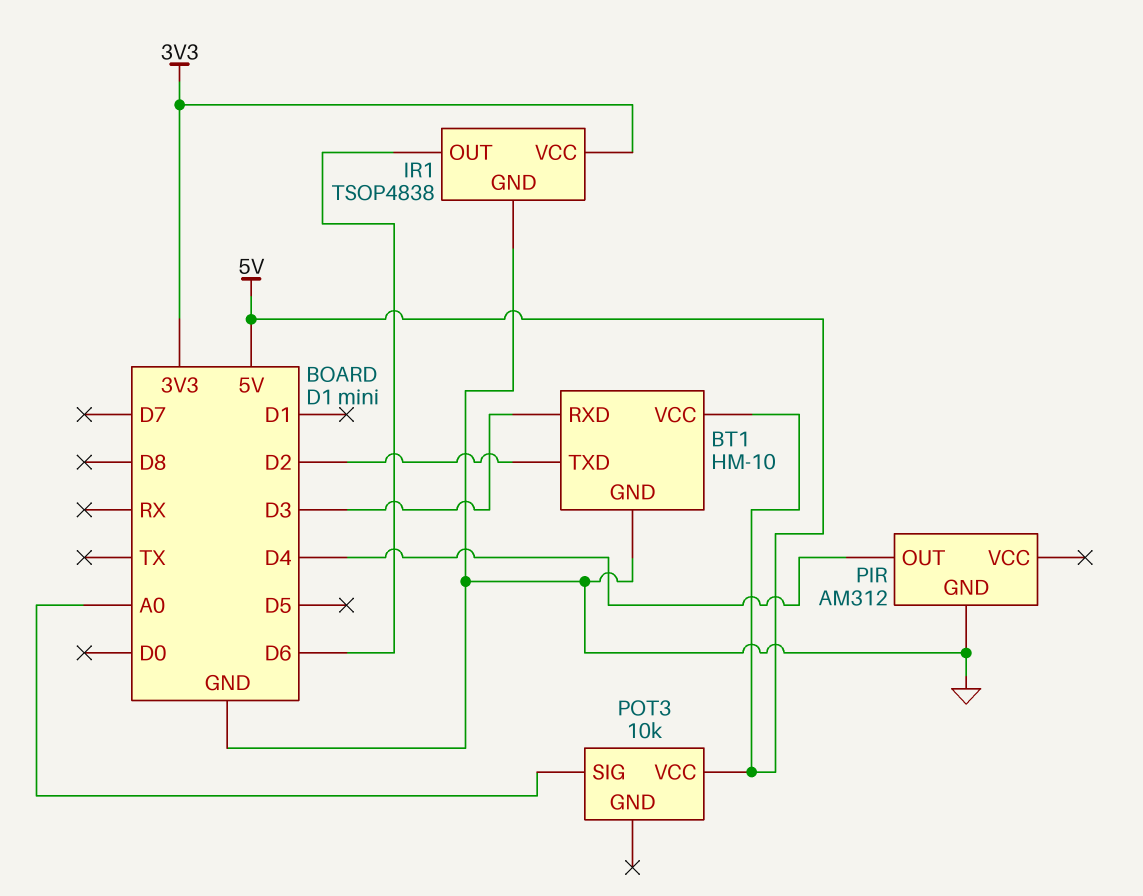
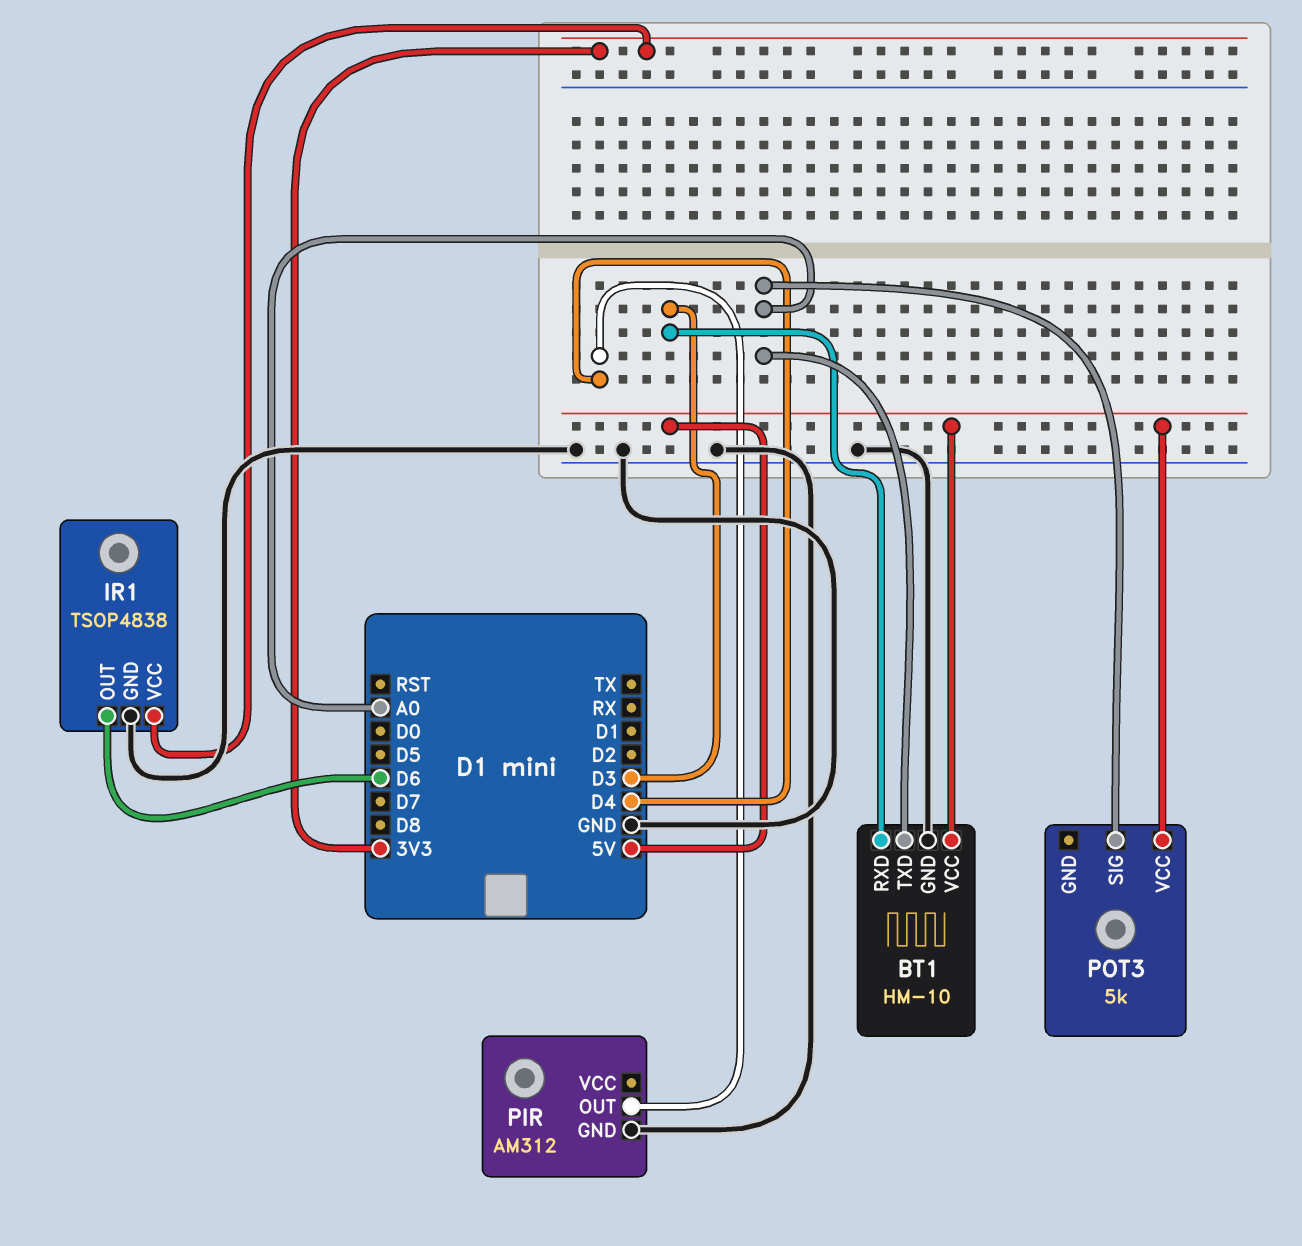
BT1 pin TXD: D2 -> A0
POT3: 10k -> 5k

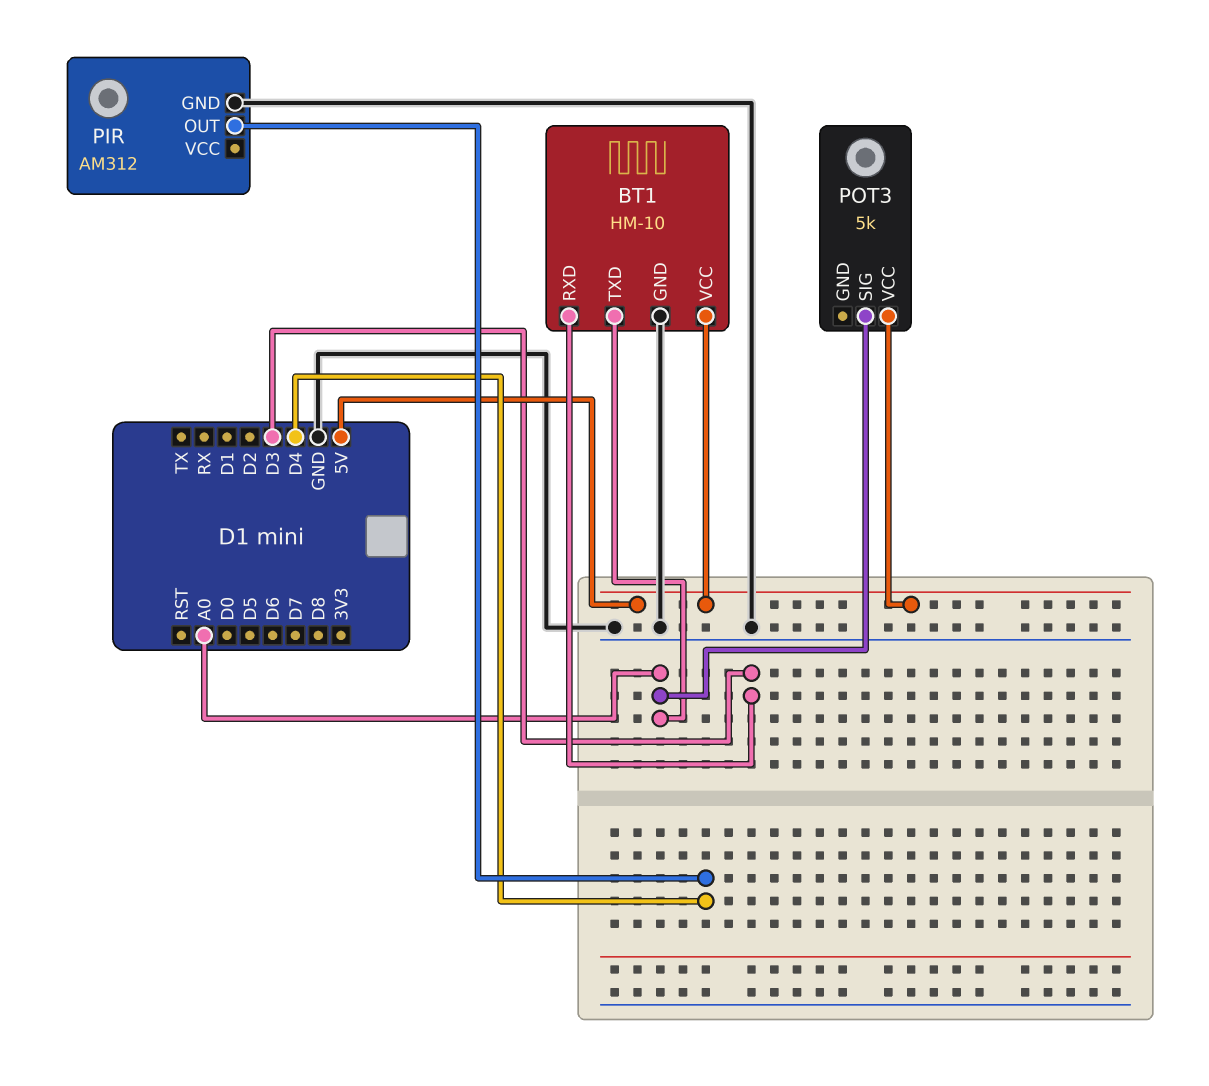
IR1: TSOP4838 -> none
IR1 pin GND: GND -> none
IR1 pin OUT: D6 -> none
IR1 pin VCC: 3V3 -> none

